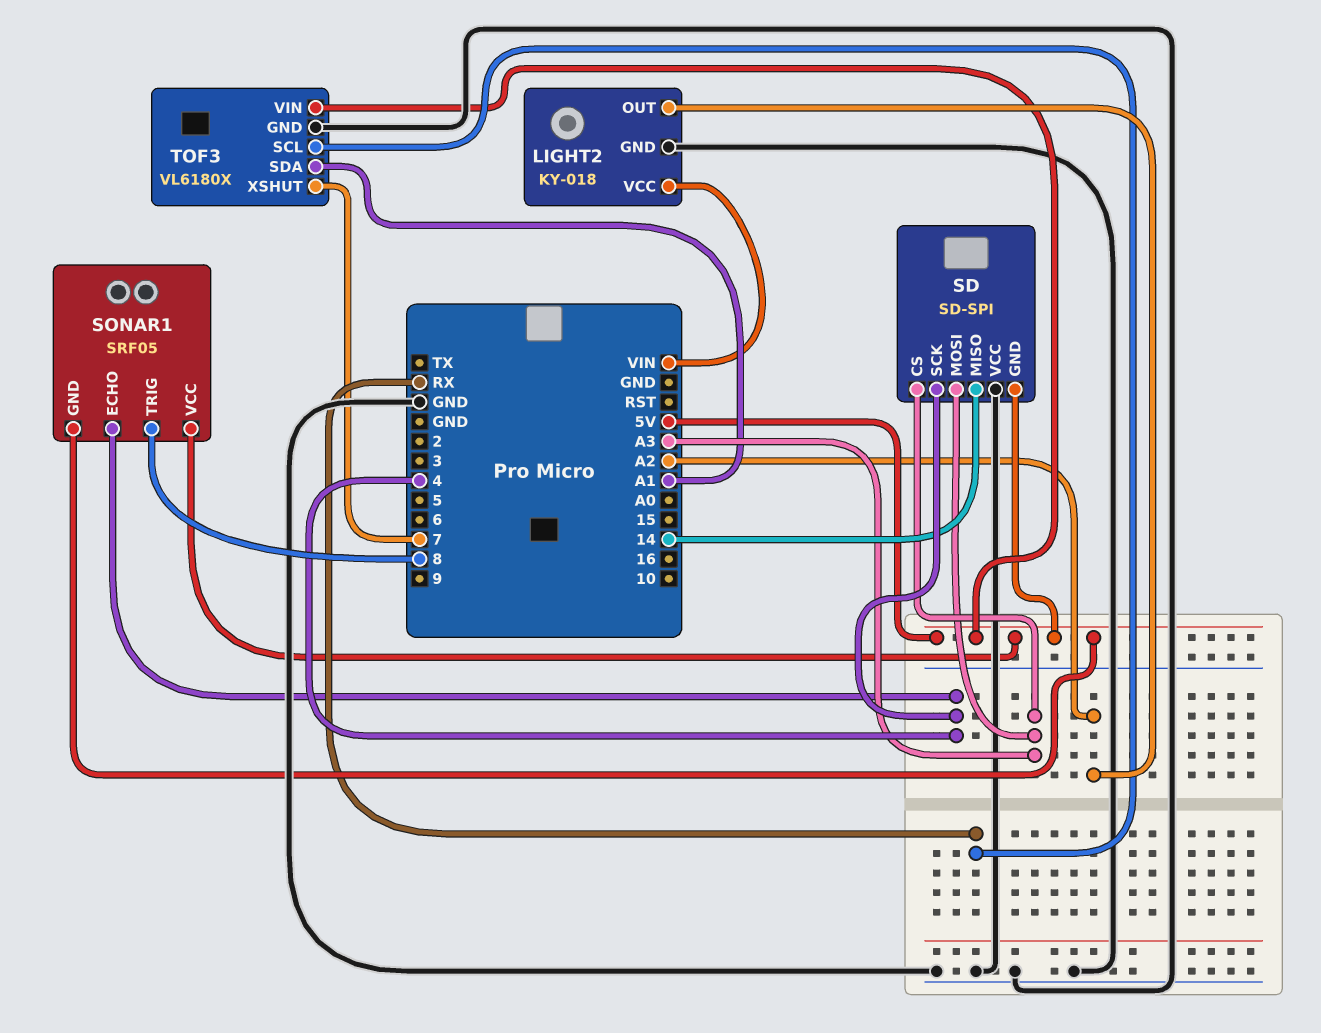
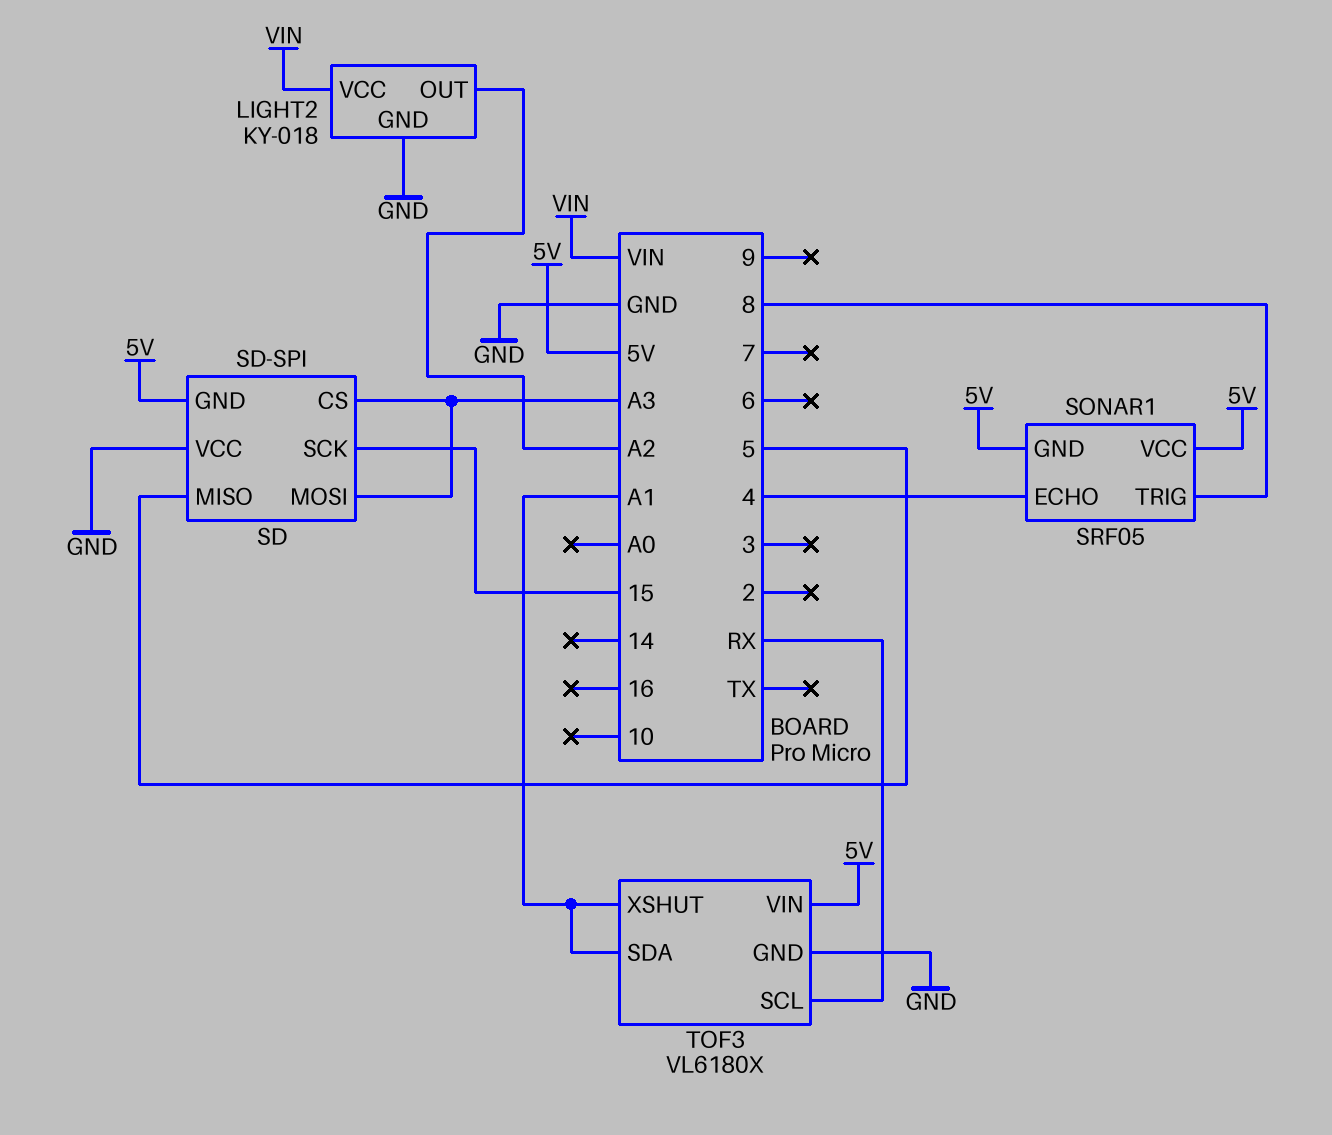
SD pin MISO: 14 -> 5
SD pin SCK: 4 -> 15
TOF3 pin XSHUT: 7 -> A1

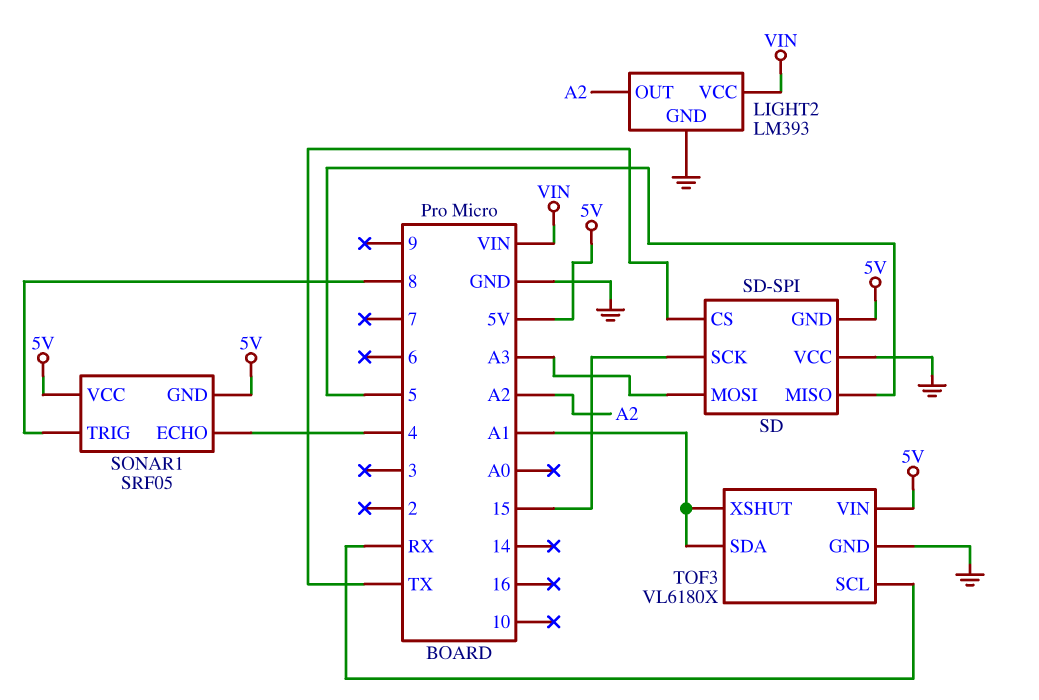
LIGHT2: KY-018 -> LM393
SD pin CS: A3 -> TX

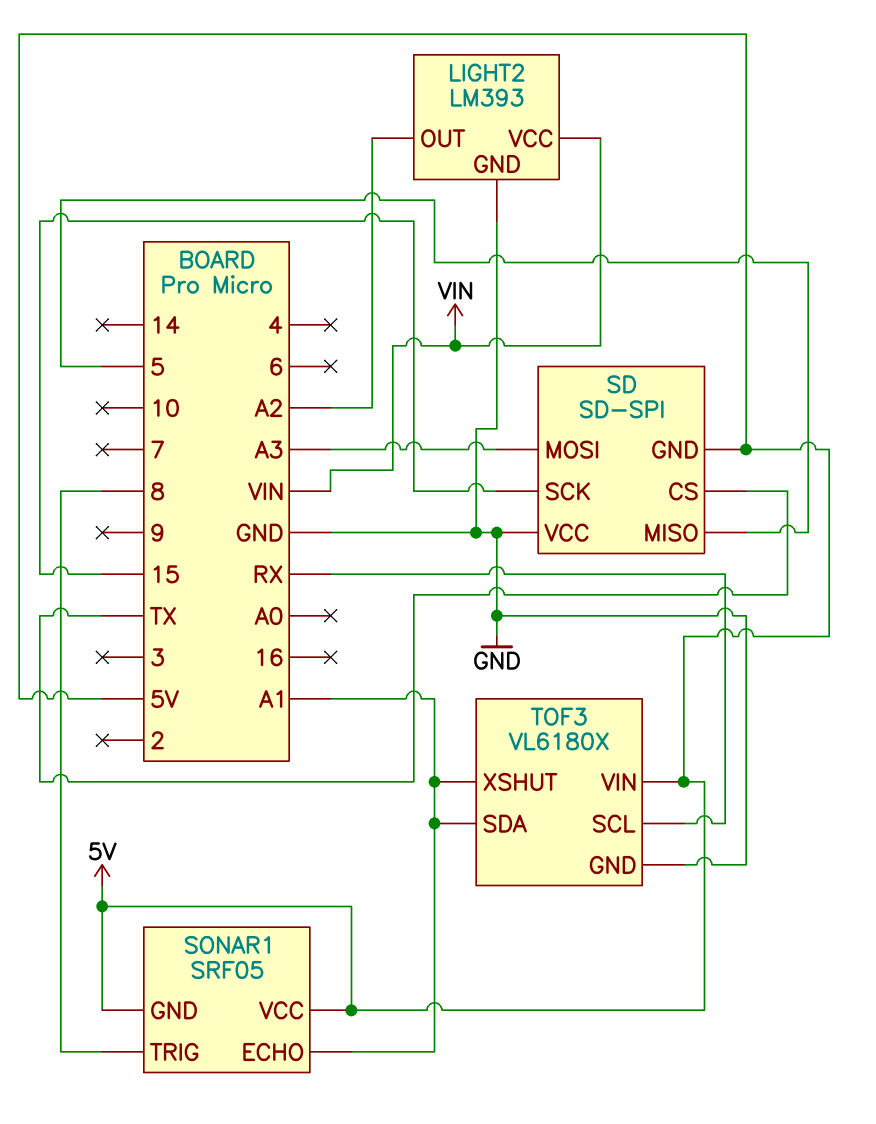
SONAR1 pin ECHO: 4 -> A1

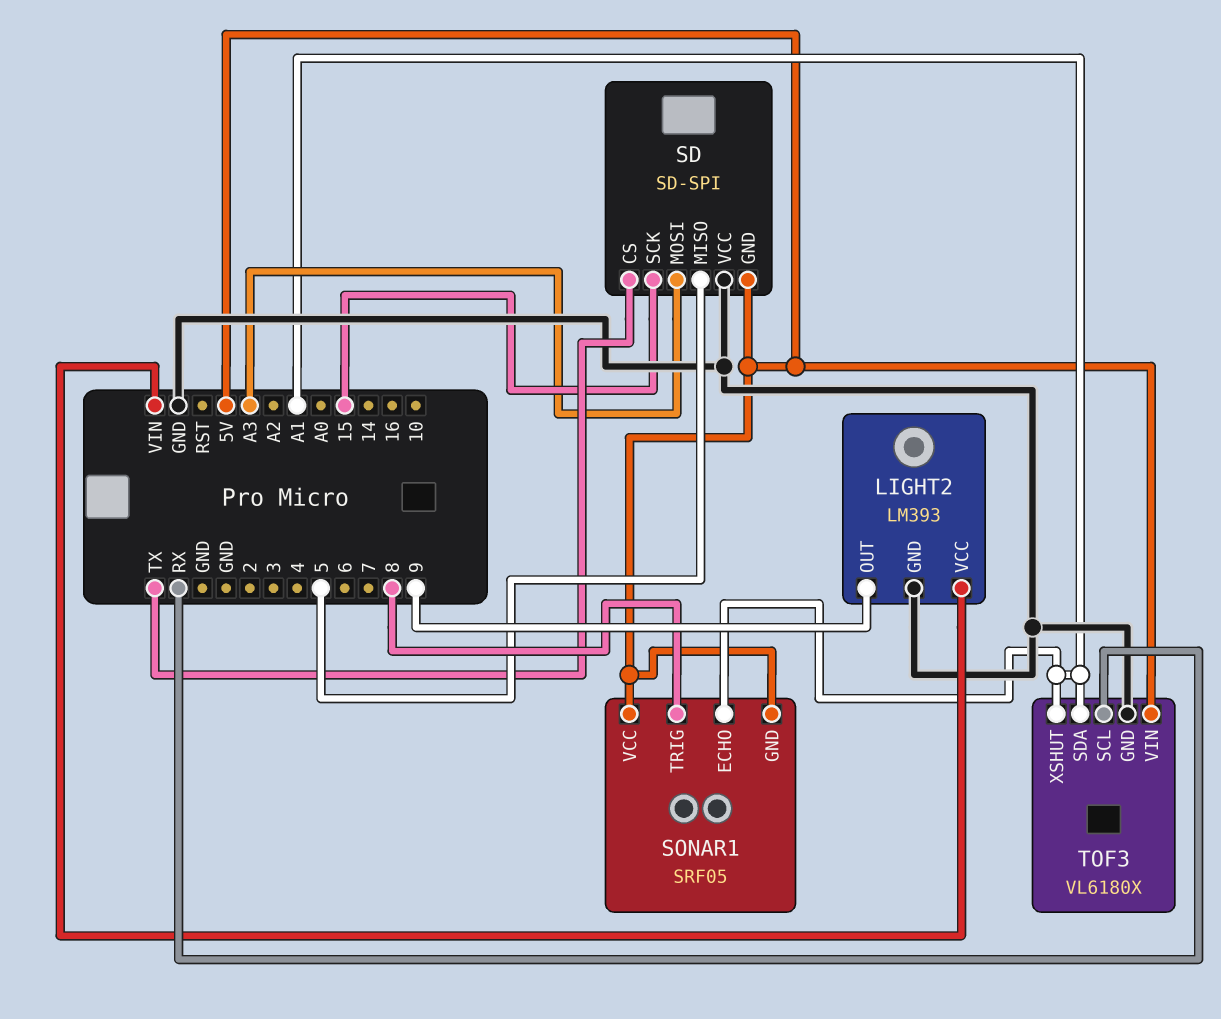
LIGHT2 pin OUT: A2 -> 9

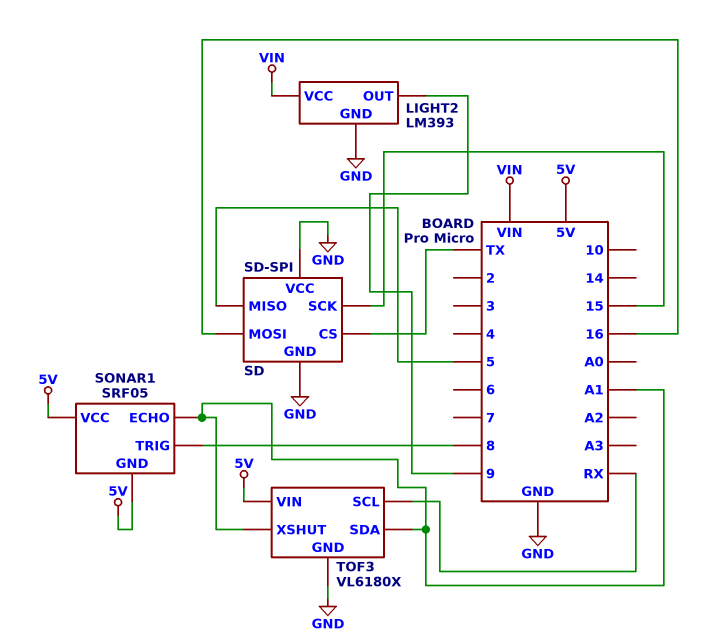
SD pin GND: 5V -> GND
SD pin MOSI: A3 -> 16

